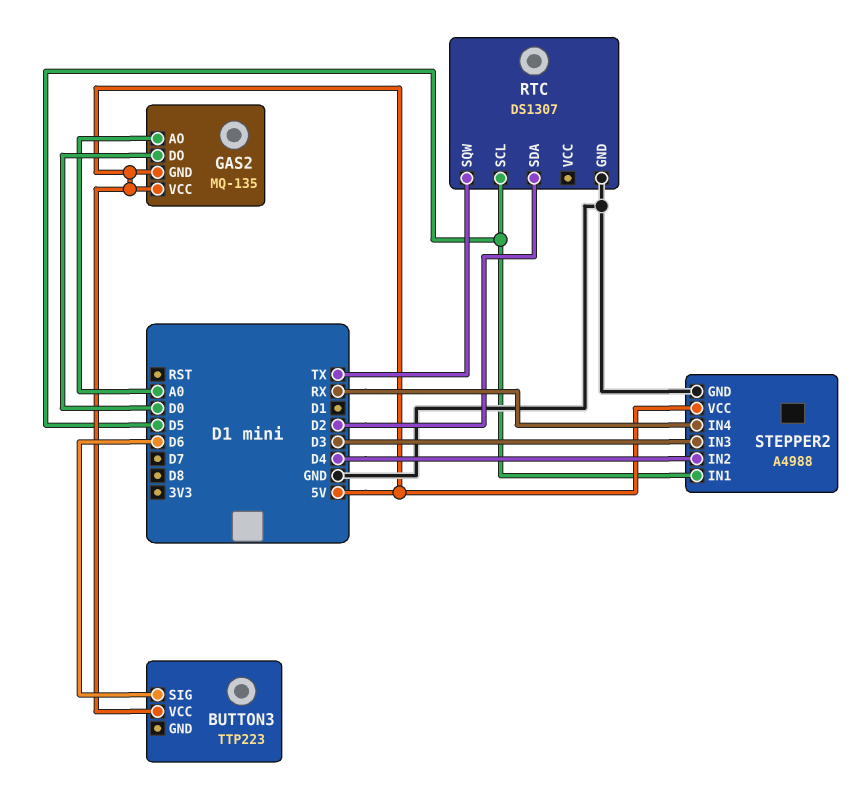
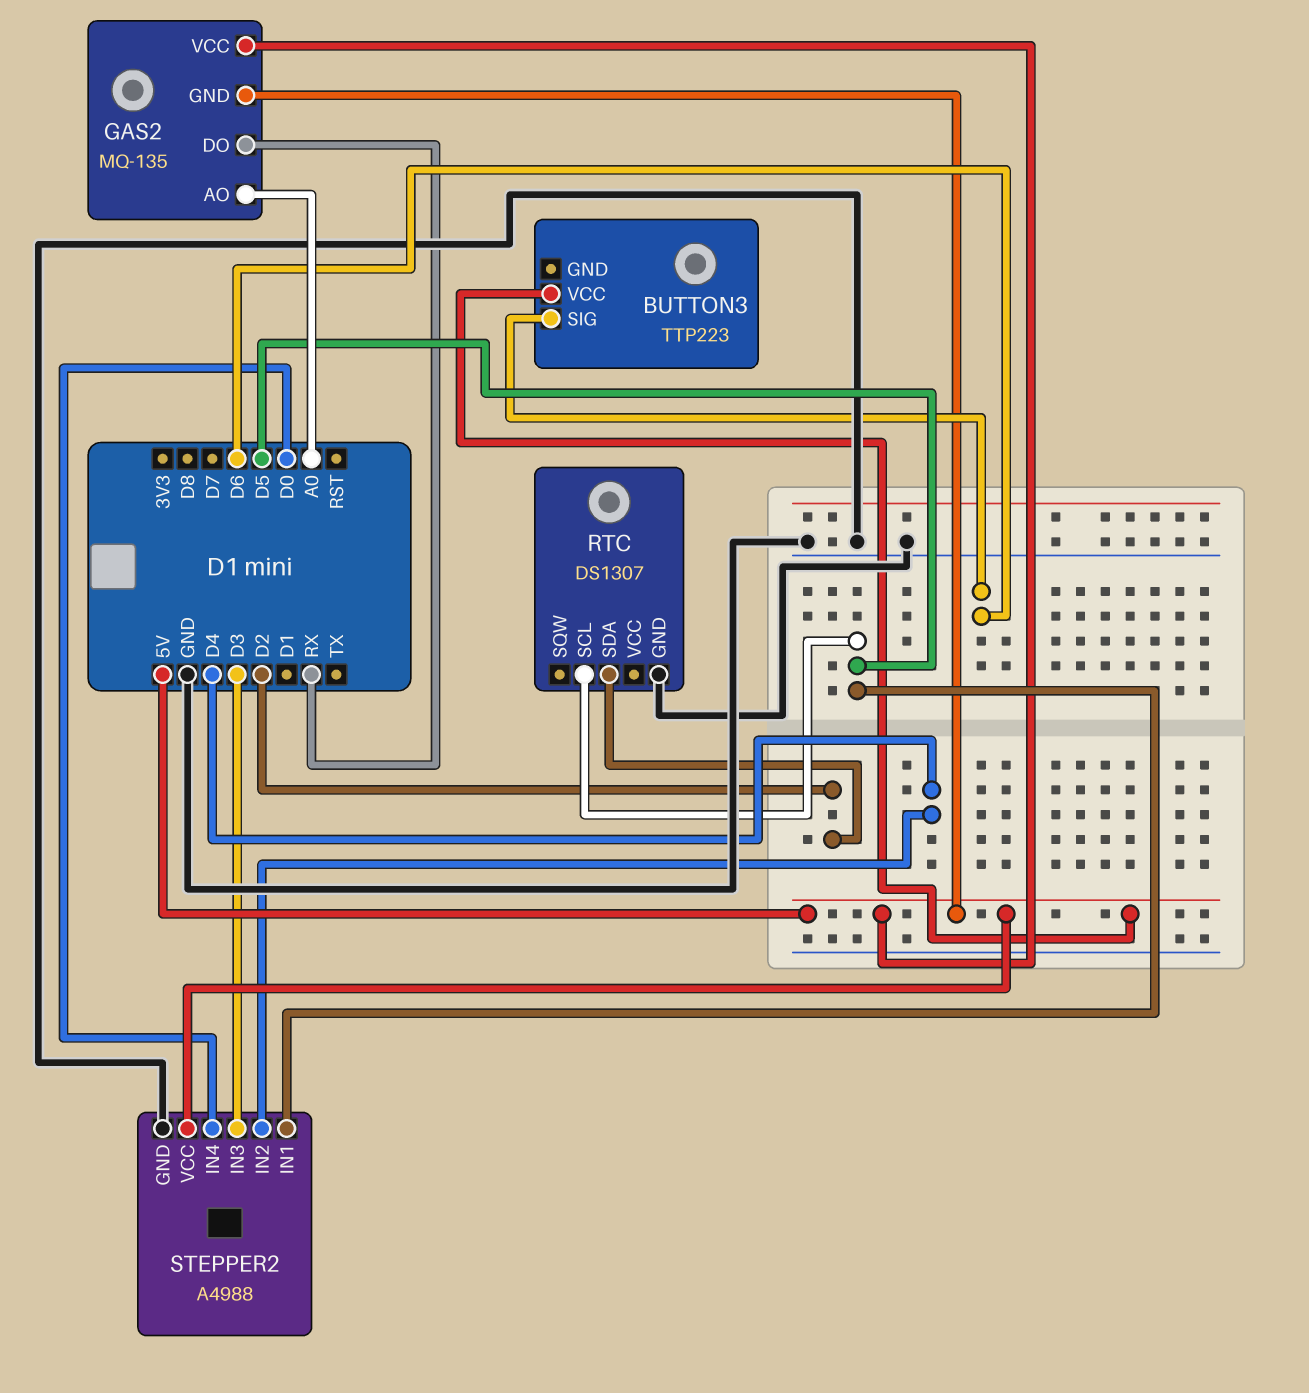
GAS2 pin DO: D0 -> RX
RTC pin SQW: TX -> none
STEPPER2 pin IN4: RX -> D0

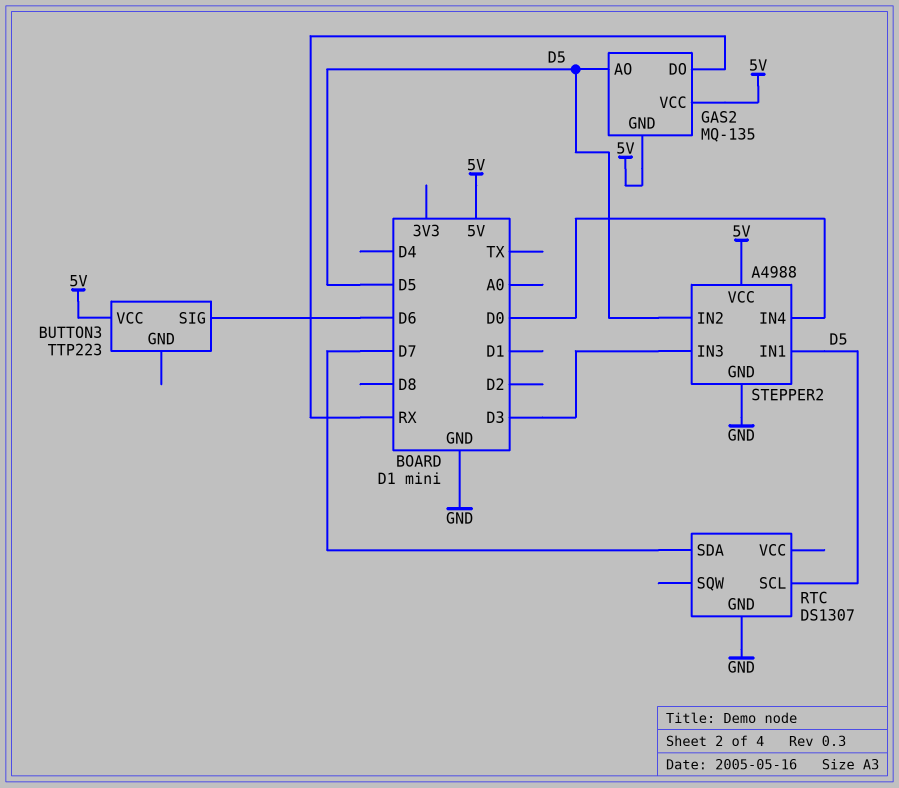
GAS2 pin AO: A0 -> D5
RTC pin SDA: D2 -> D7
STEPPER2 pin IN2: D4 -> D5

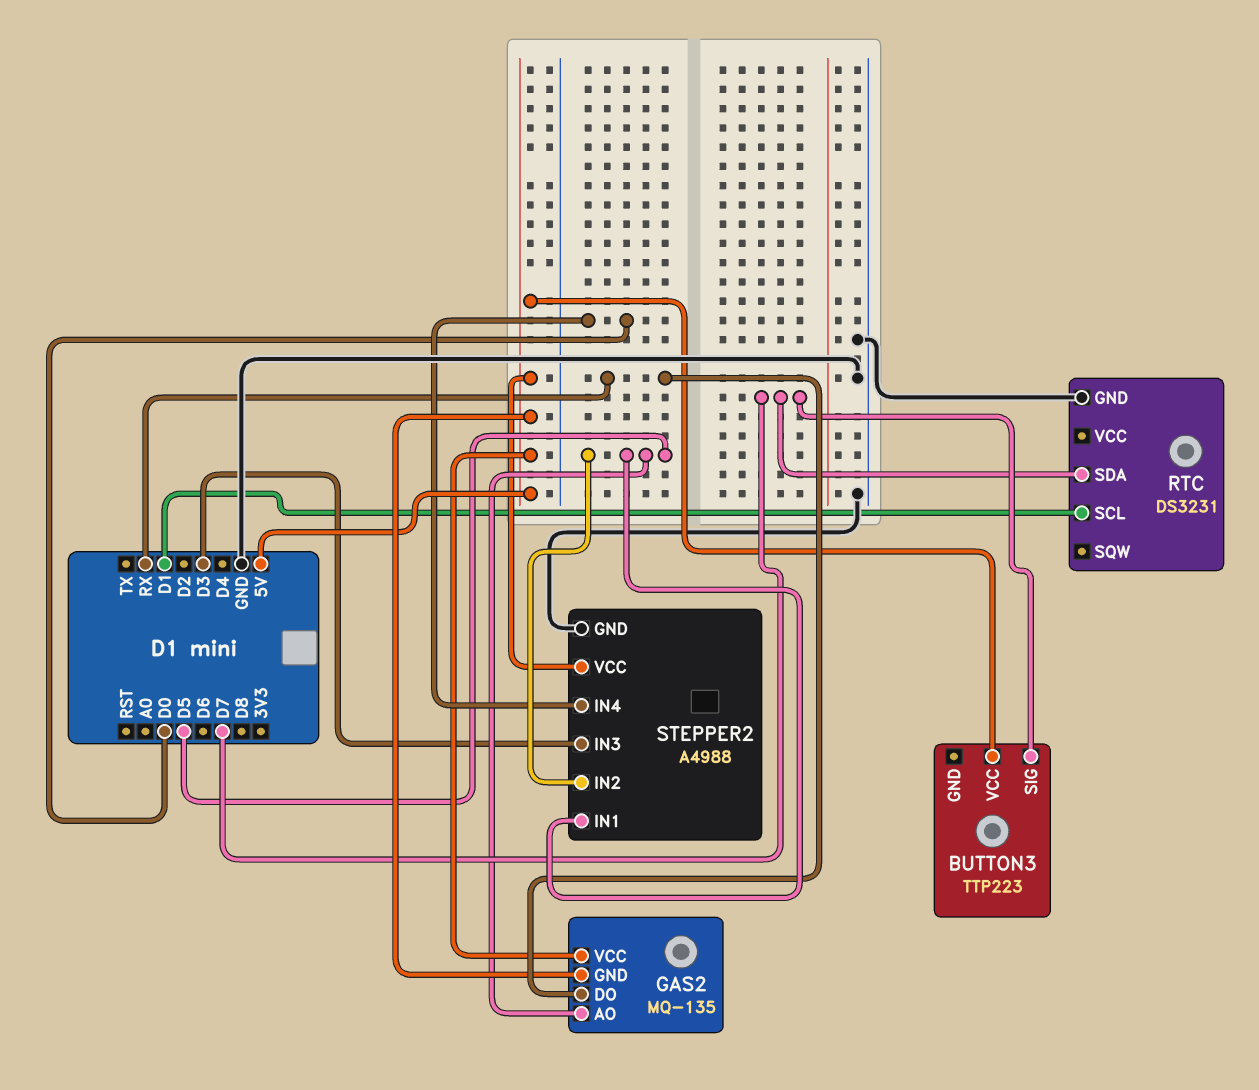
BUTTON3 pin SIG: D6 -> D7
RTC: DS1307 -> DS3231
RTC pin SCL: D5 -> D1

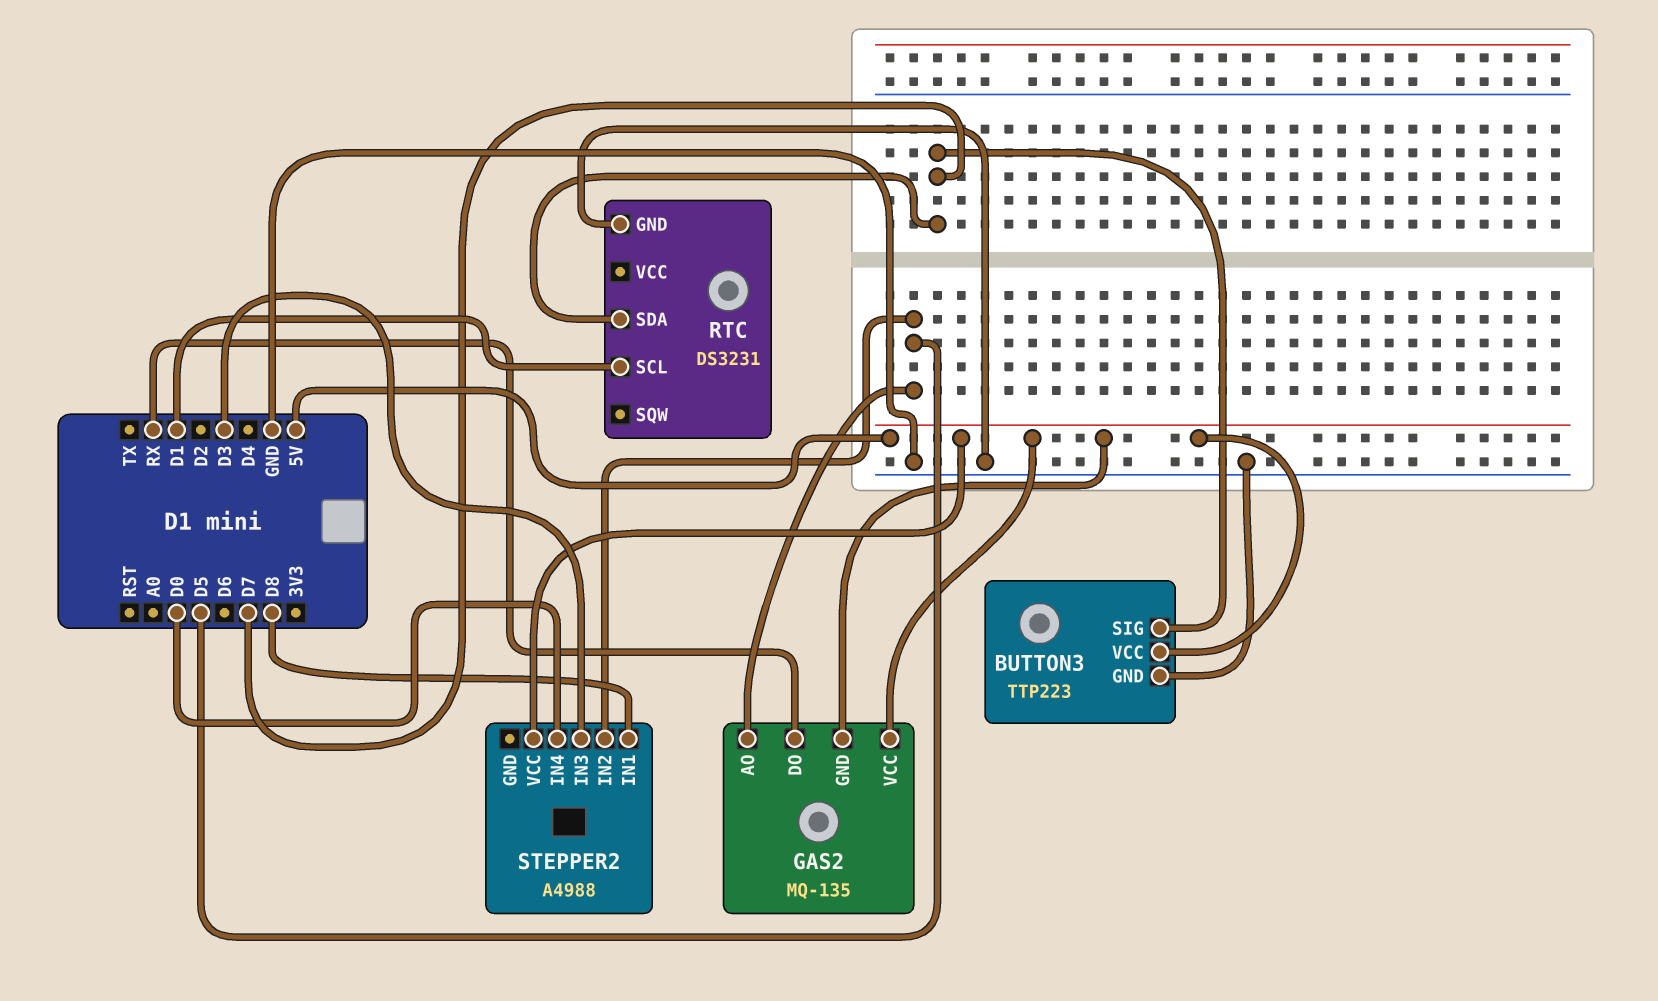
BUTTON3 pin GND: none -> GND
STEPPER2 pin GND: GND -> none
STEPPER2 pin IN1: D5 -> D8

